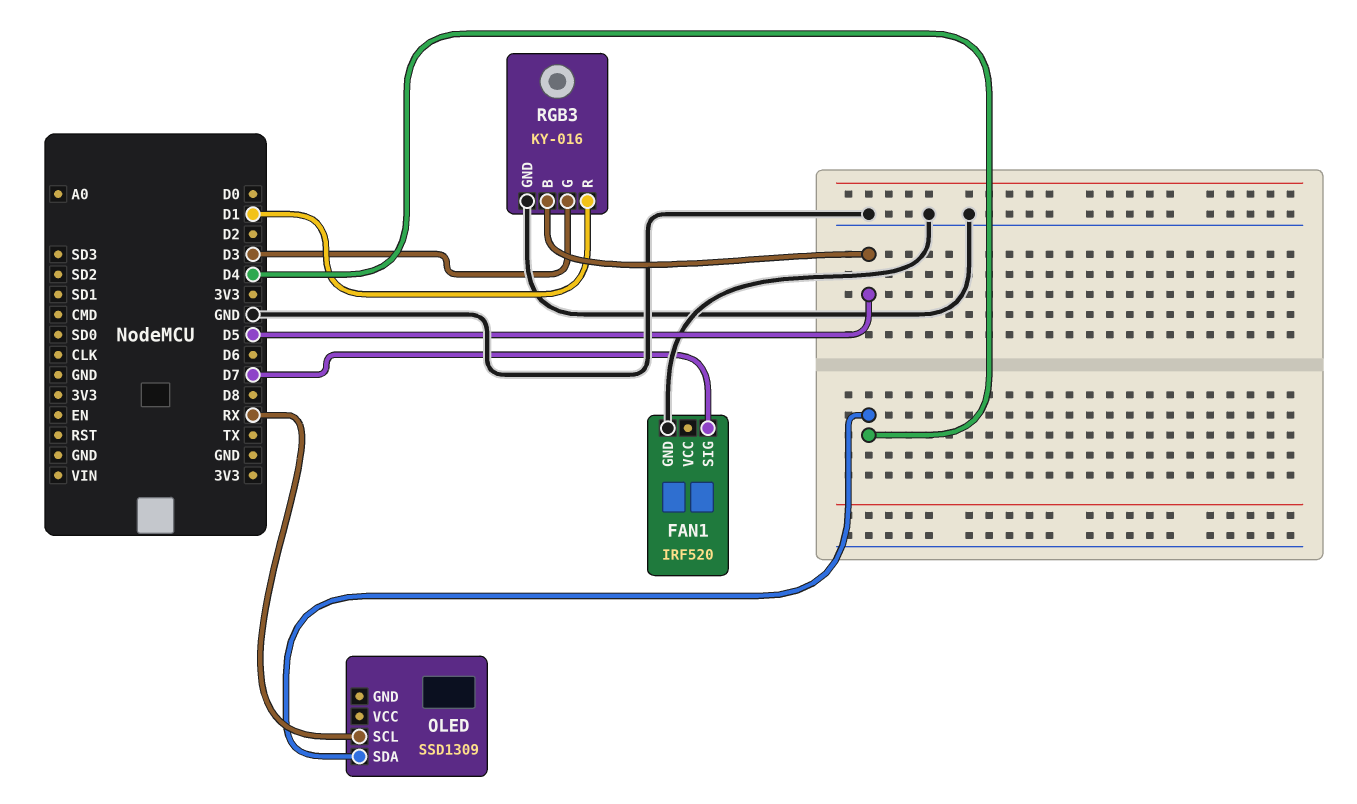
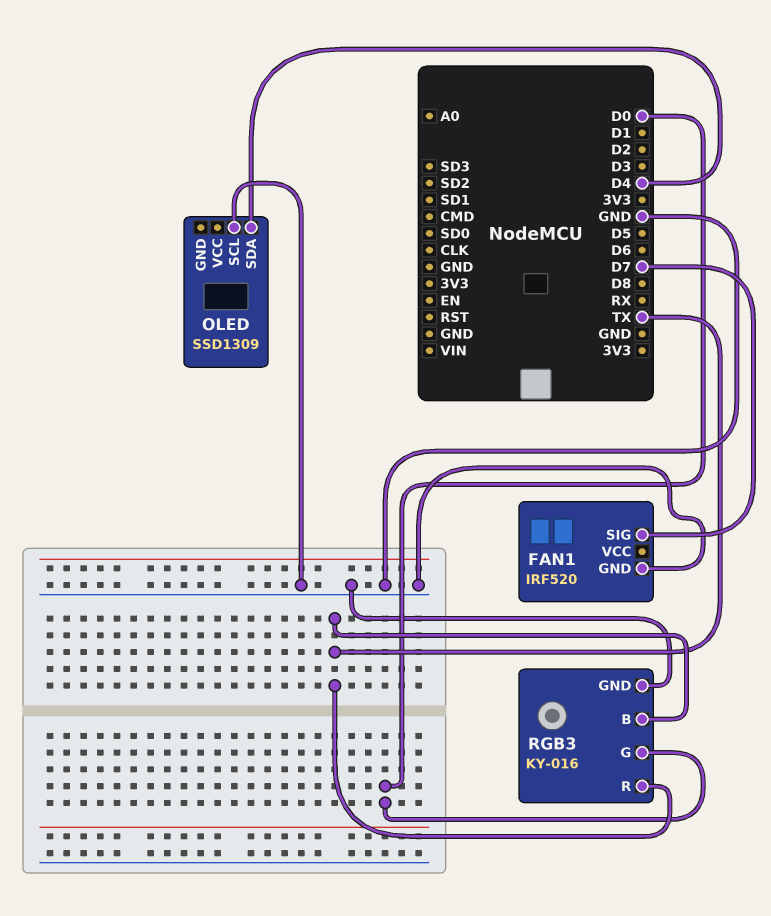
OLED pin SCL: RX -> GND
RGB3 pin B: D5 -> TX
RGB3 pin G: D3 -> D0
RGB3 pin R: D1 -> TX

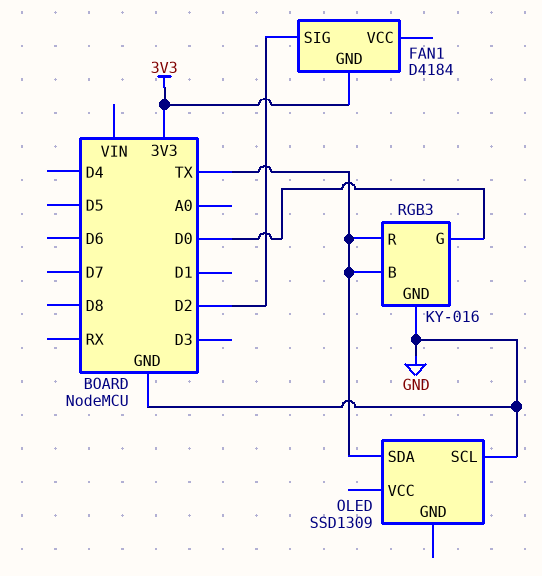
FAN1: IRF520 -> D4184
FAN1 pin GND: GND -> 3V3
FAN1 pin SIG: D7 -> D2
OLED pin SDA: D4 -> TX

